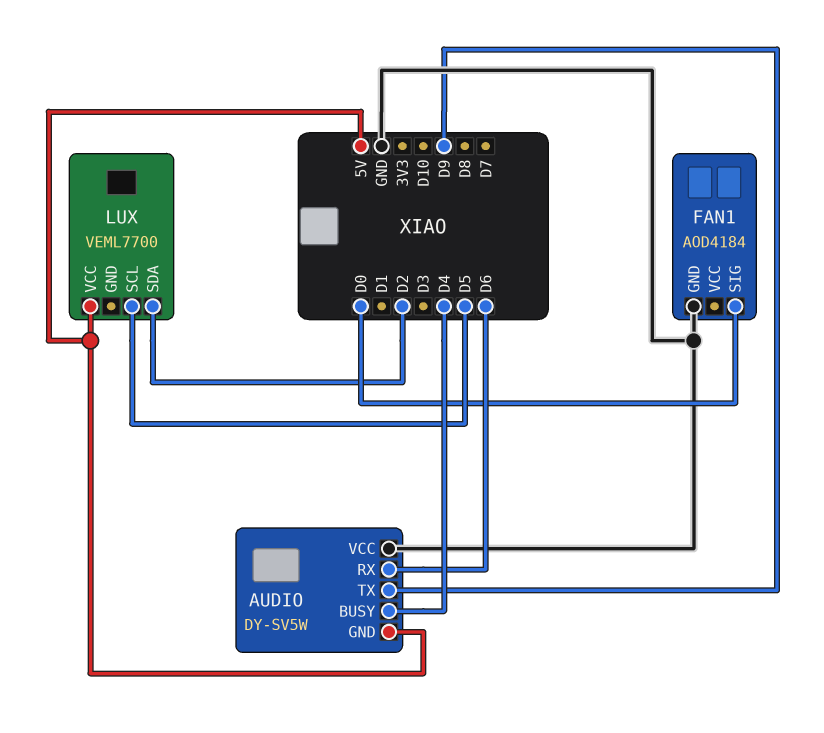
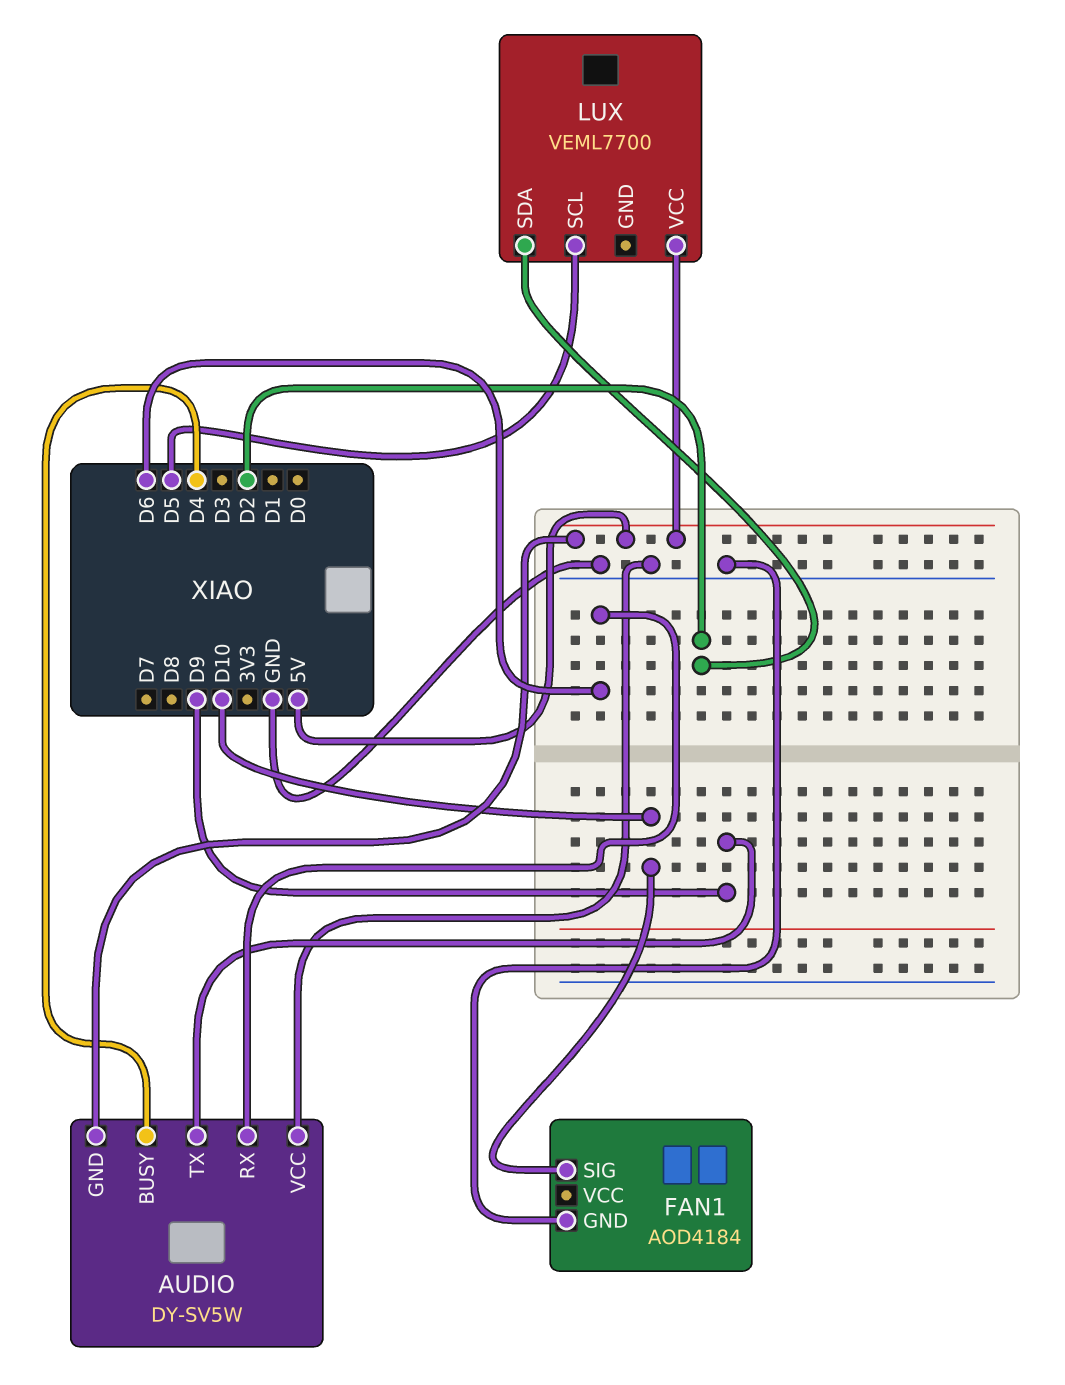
FAN1 pin SIG: D0 -> D10

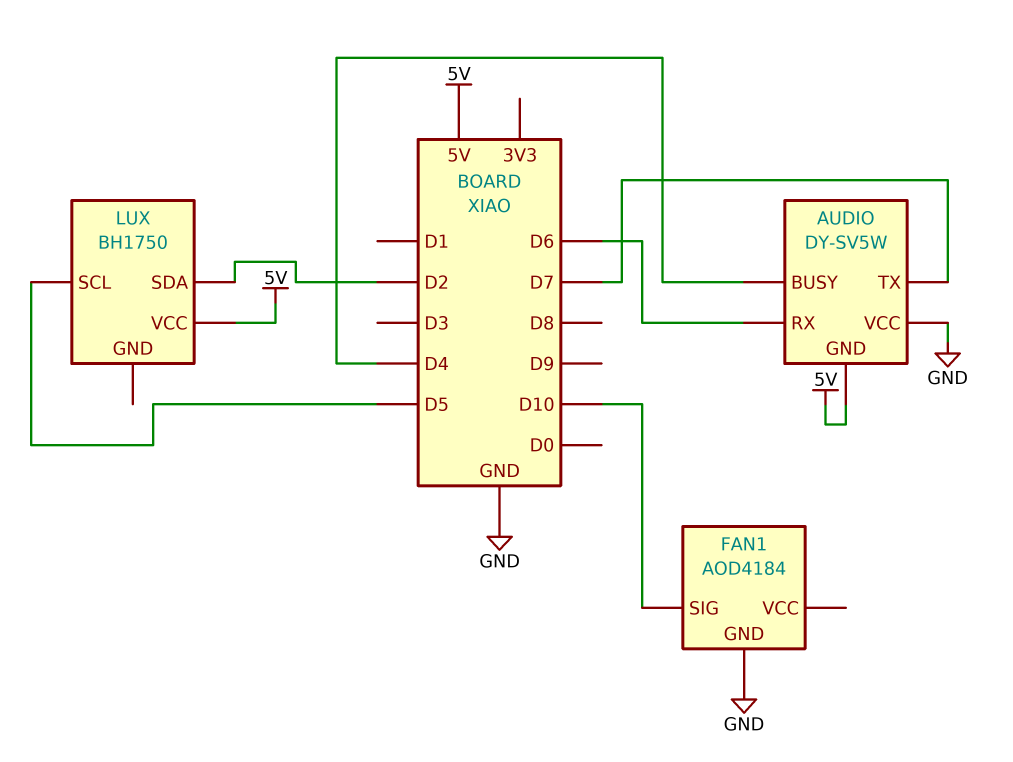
AUDIO pin TX: D9 -> D7
LUX: VEML7700 -> BH1750

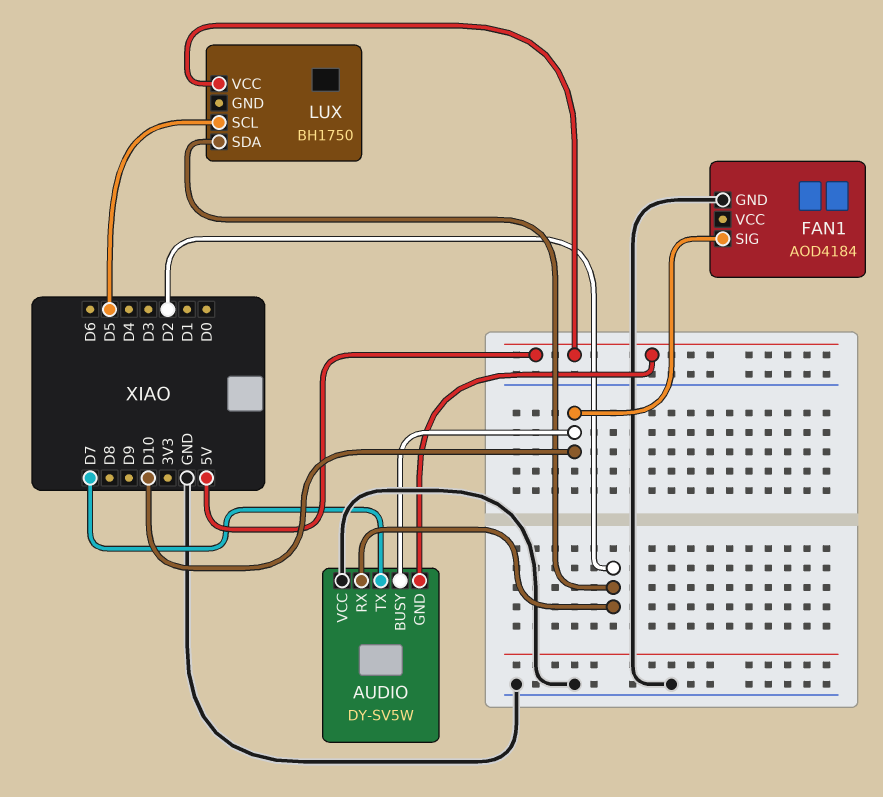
AUDIO pin BUSY: D4 -> D10
AUDIO pin RX: D6 -> D2

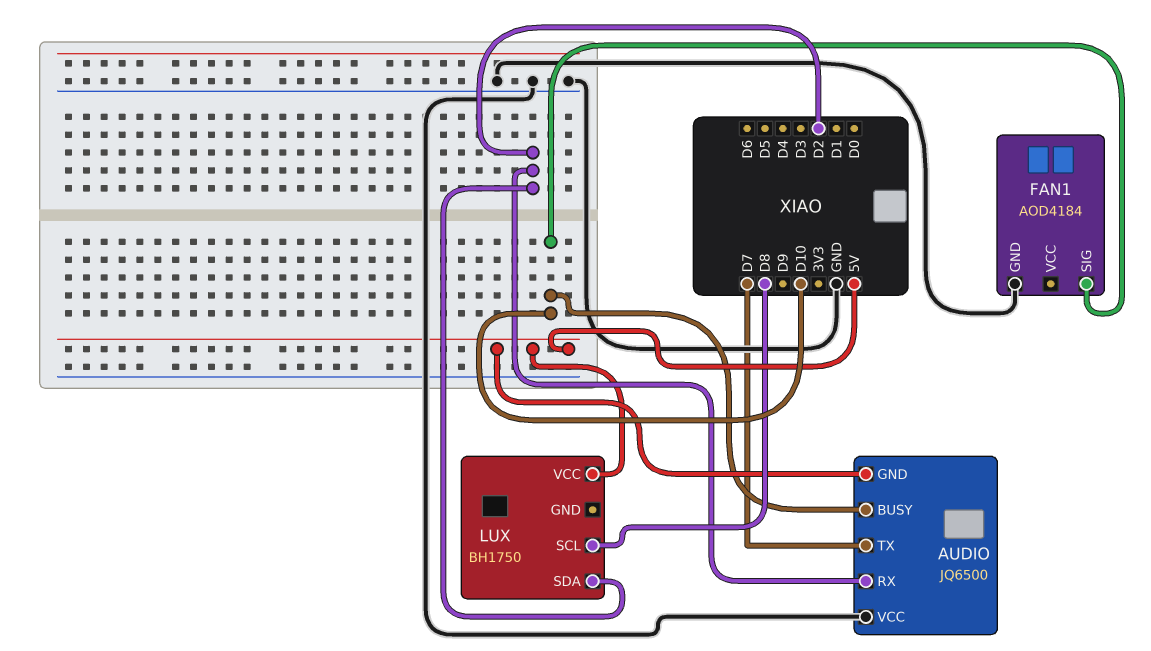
AUDIO: DY-SV5W -> JQ6500
LUX pin SCL: D5 -> D8

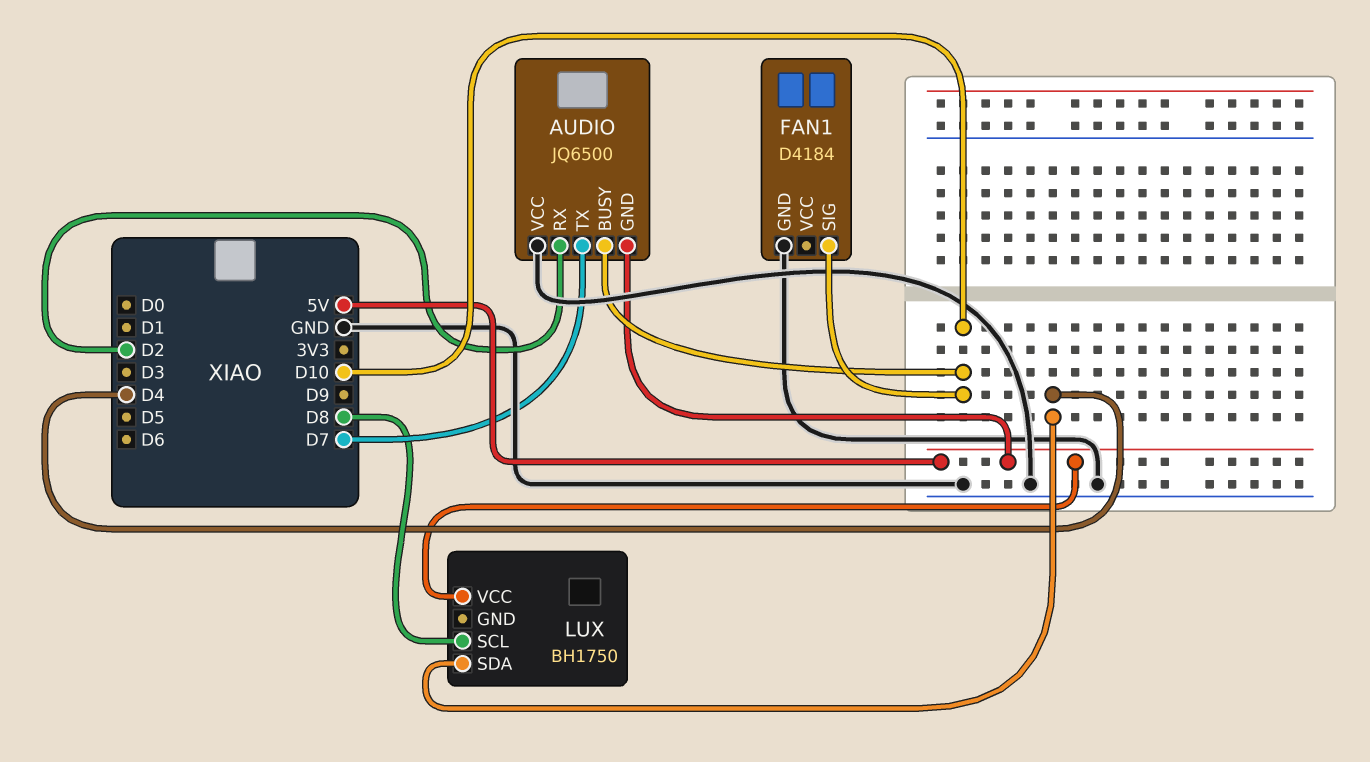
FAN1: AOD4184 -> D4184
LUX pin SDA: D2 -> D4

